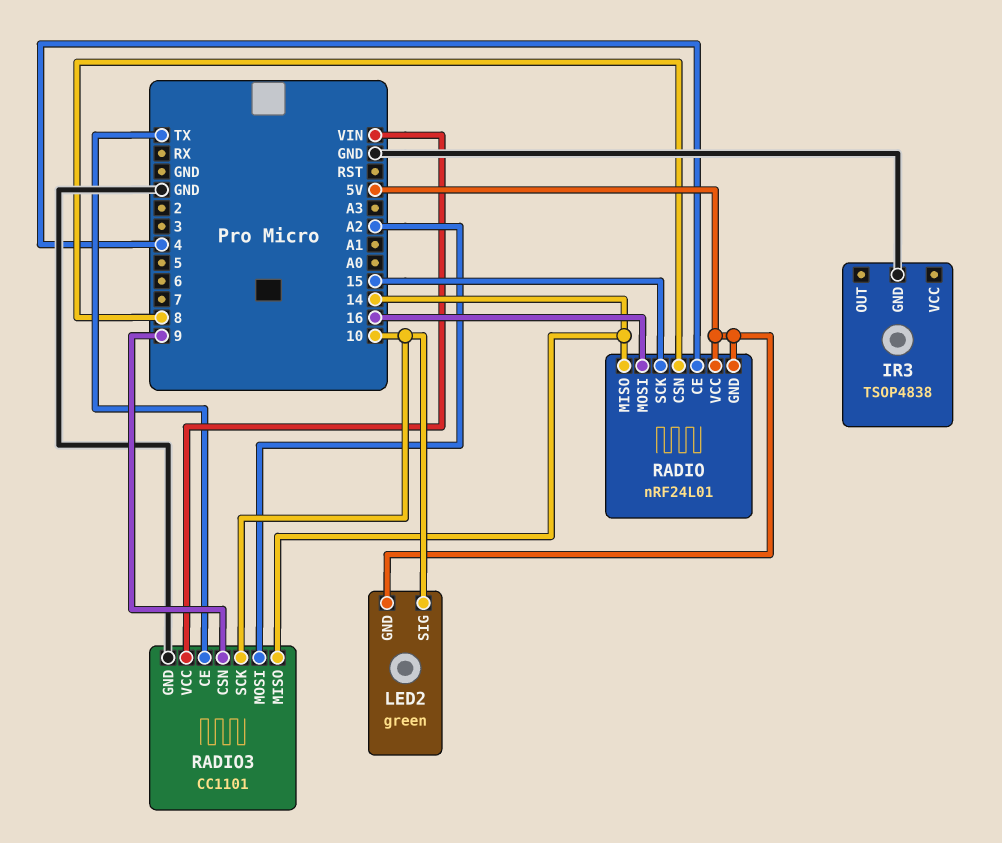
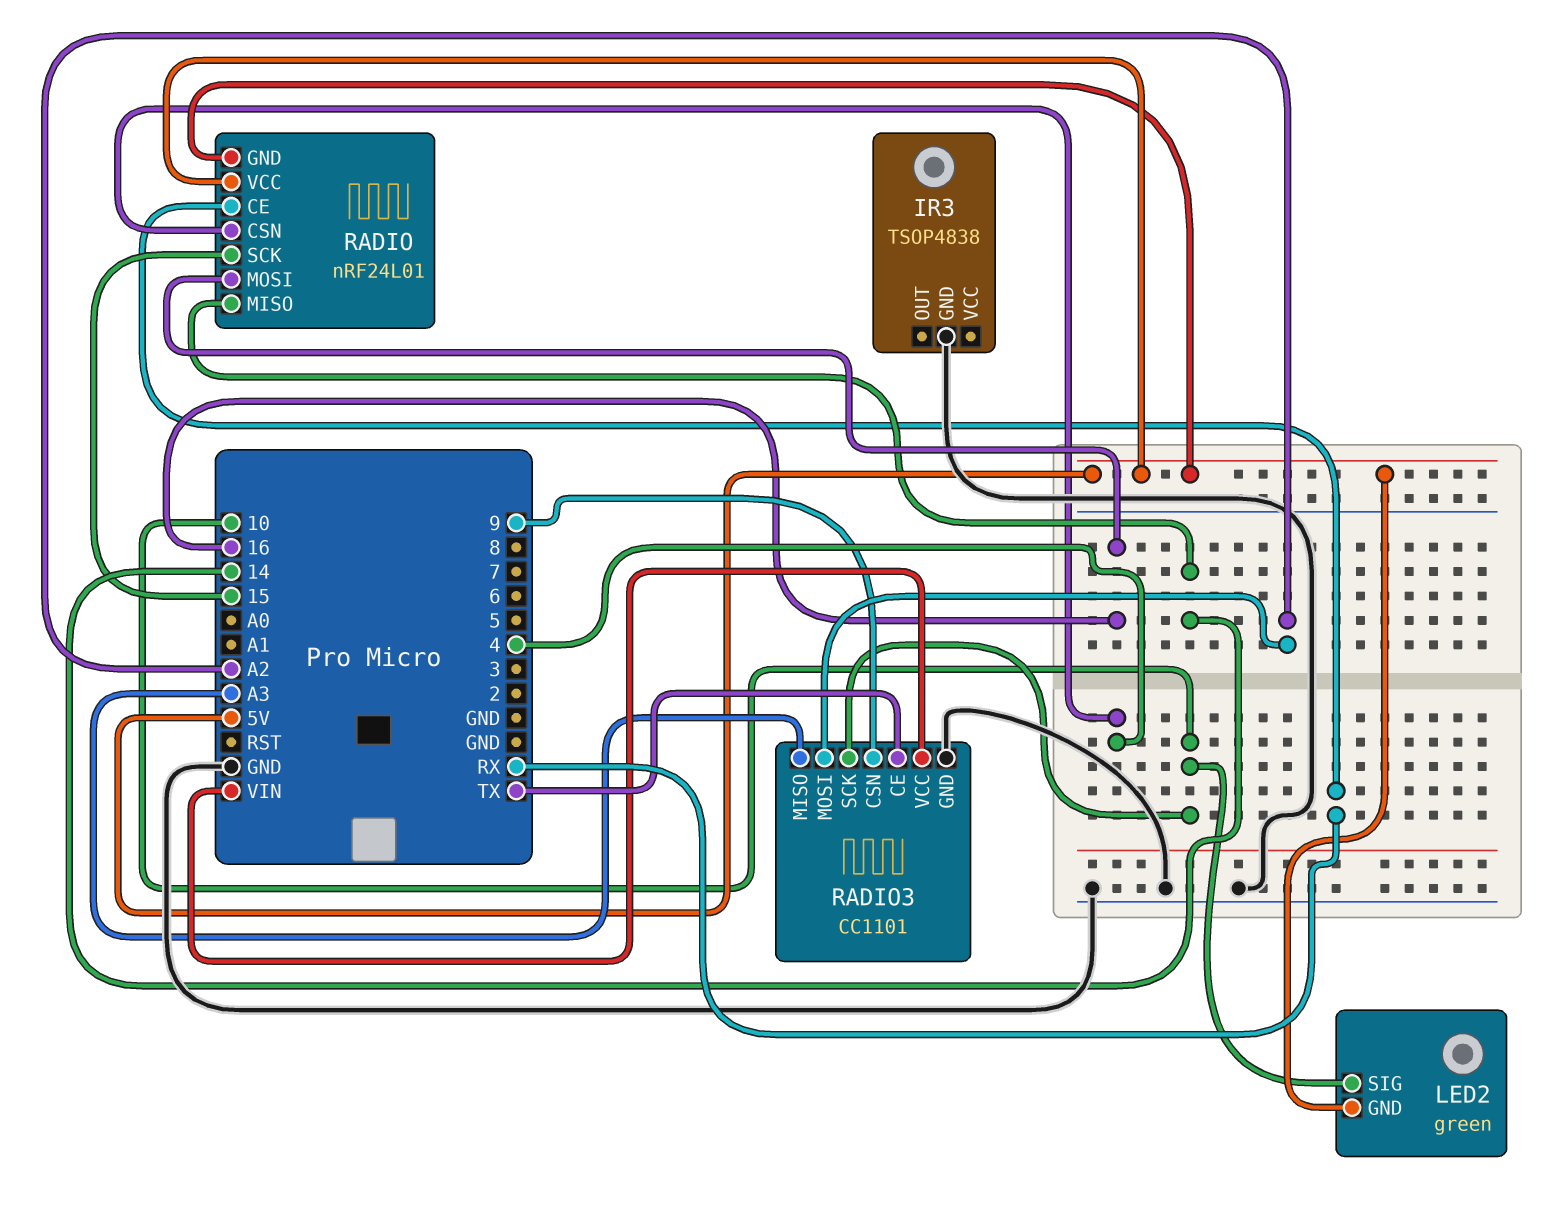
RADIO pin CE: 4 -> RX
RADIO pin CSN: 8 -> 4
RADIO3 pin MISO: 14 -> A3

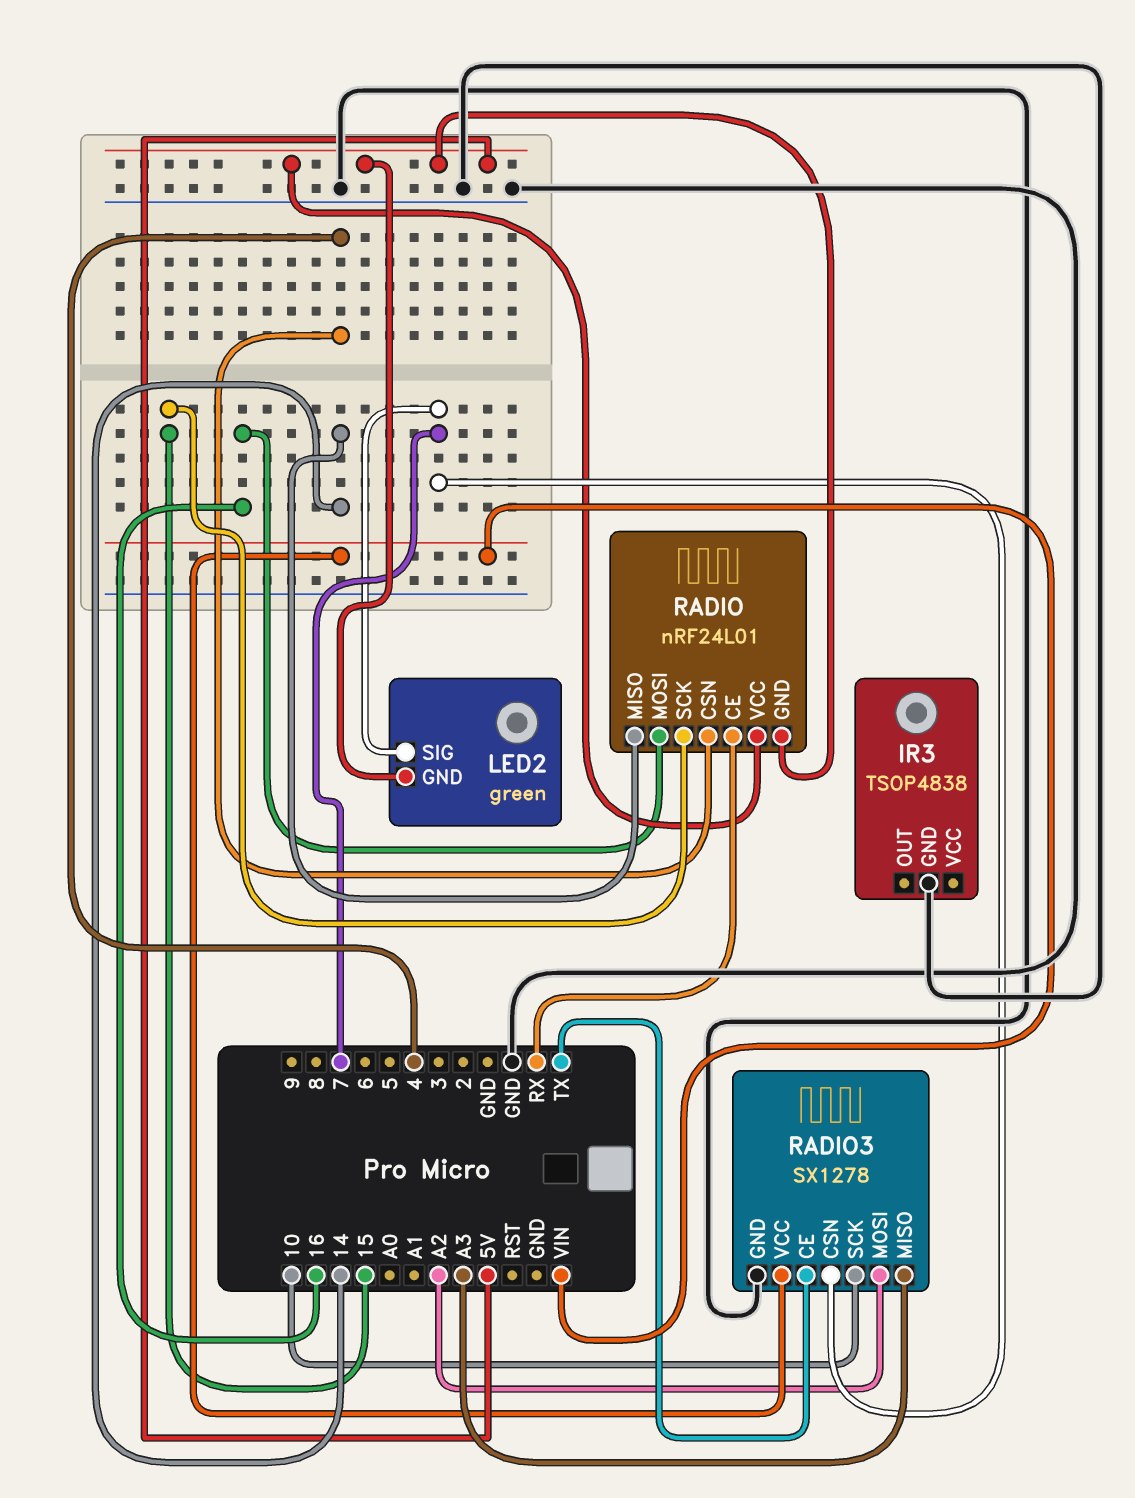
LED2 pin SIG: 10 -> 7
RADIO3: CC1101 -> SX1278
RADIO3 pin CSN: 9 -> 7

